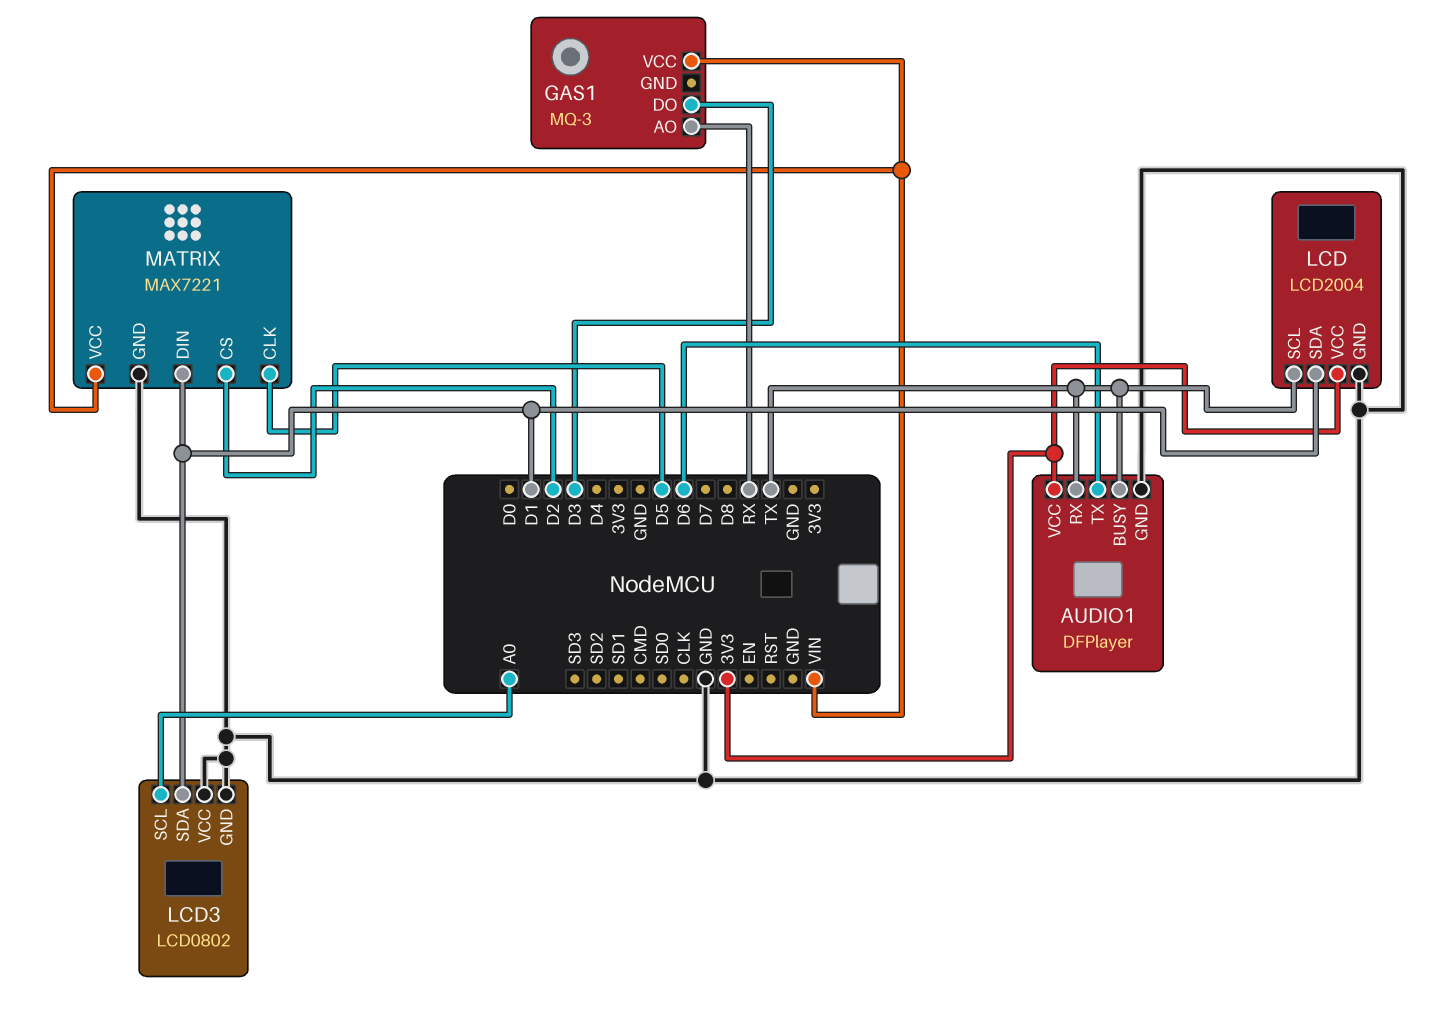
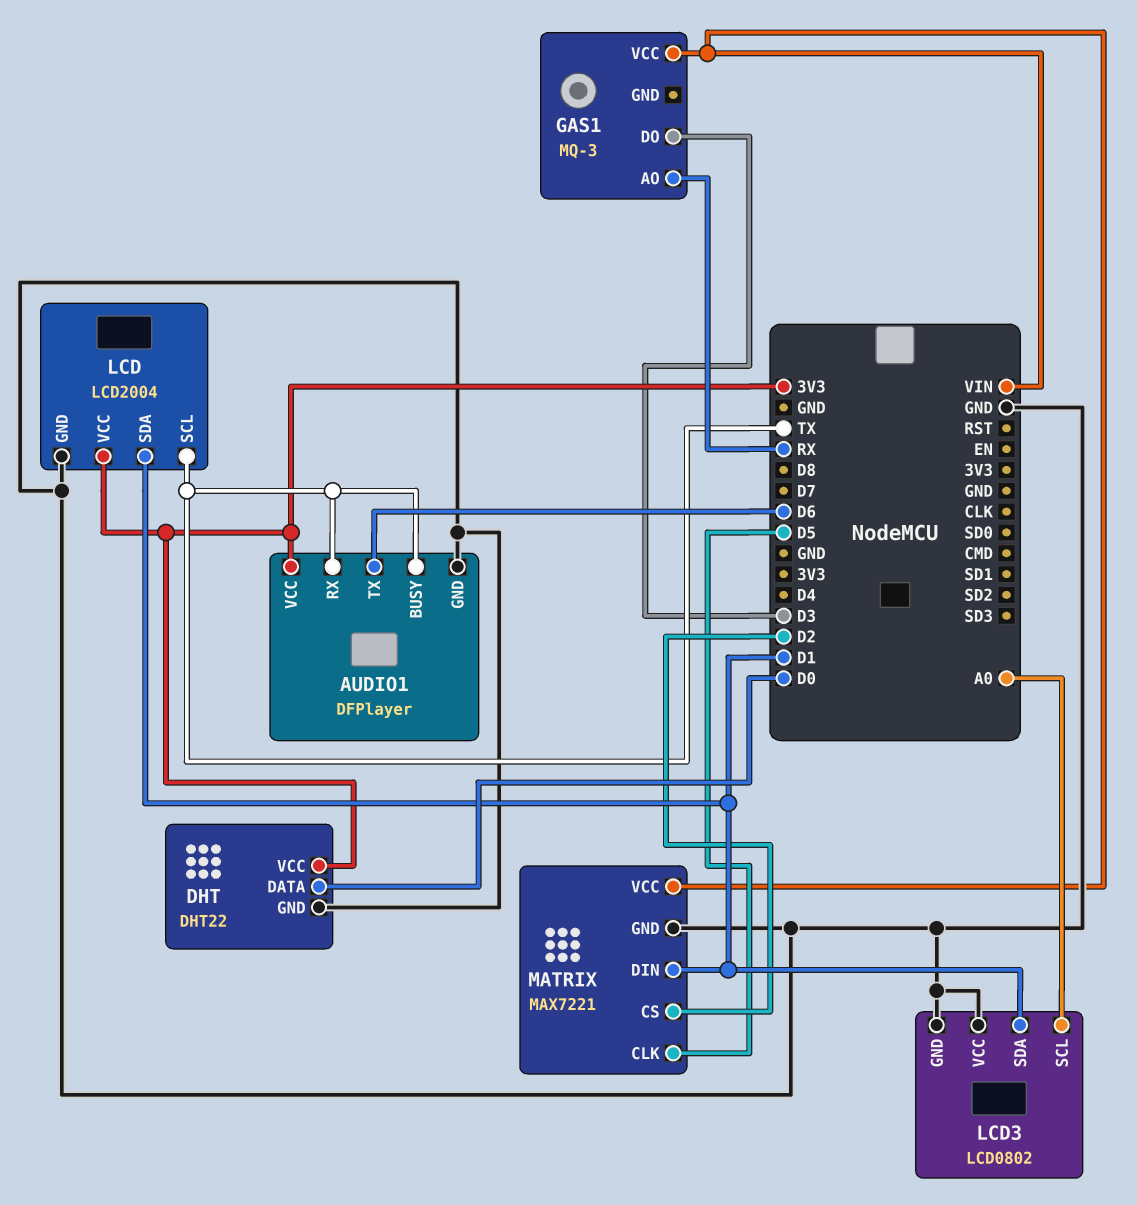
DHT: none -> DHT22
DHT pin DATA: none -> D0
DHT pin GND: none -> GND
DHT pin VCC: none -> 3V3

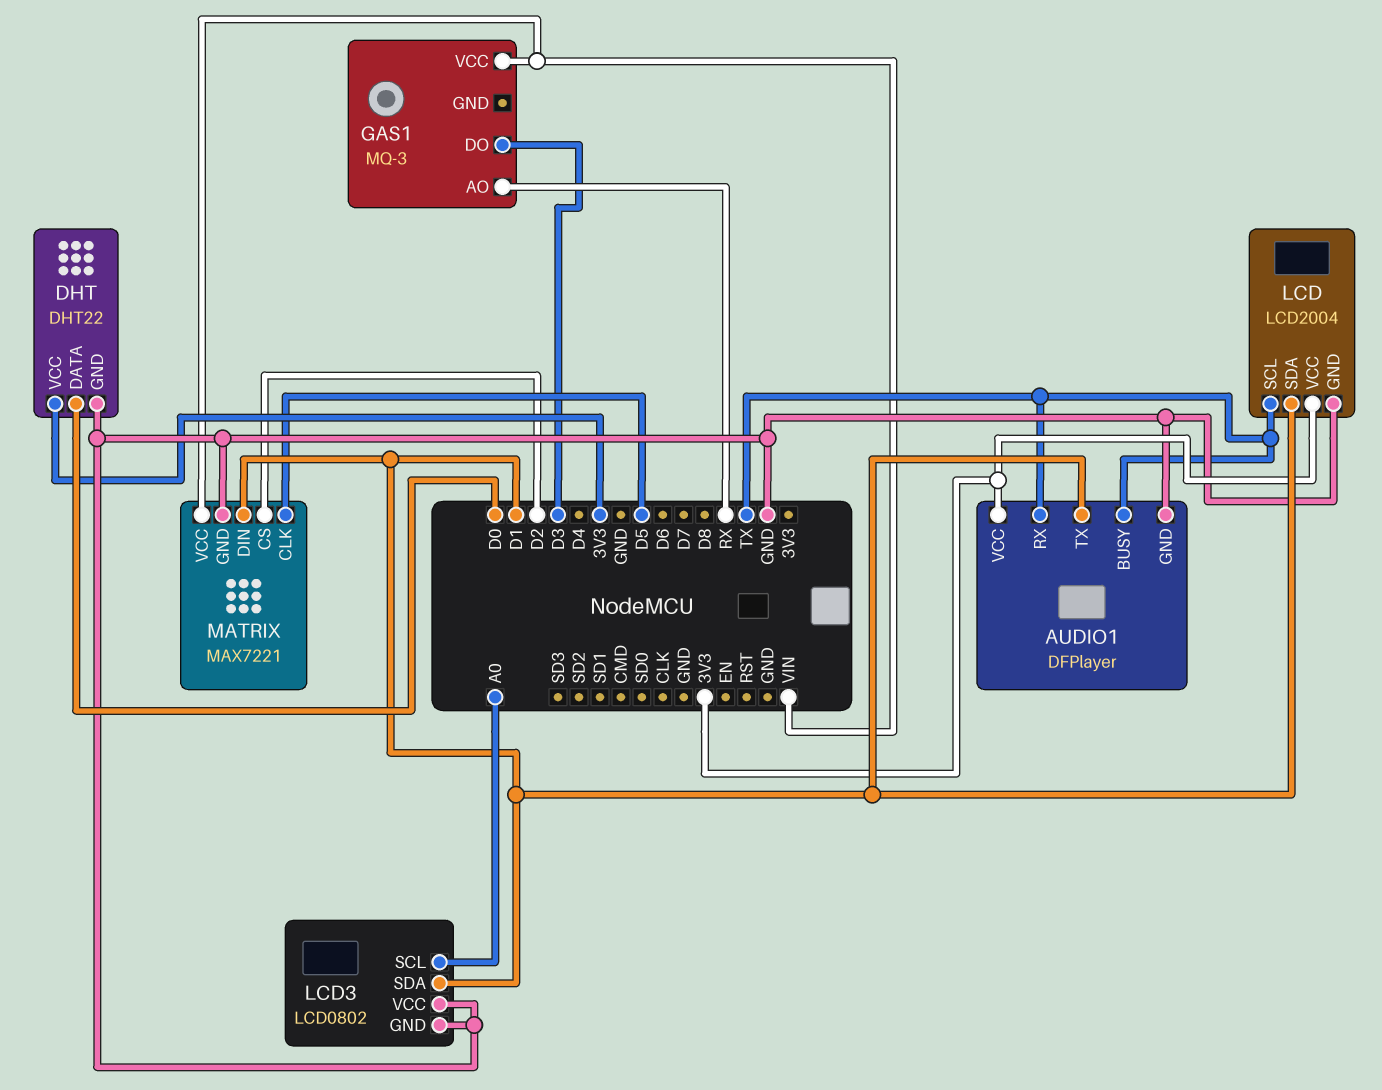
AUDIO1 pin TX: D6 -> D1

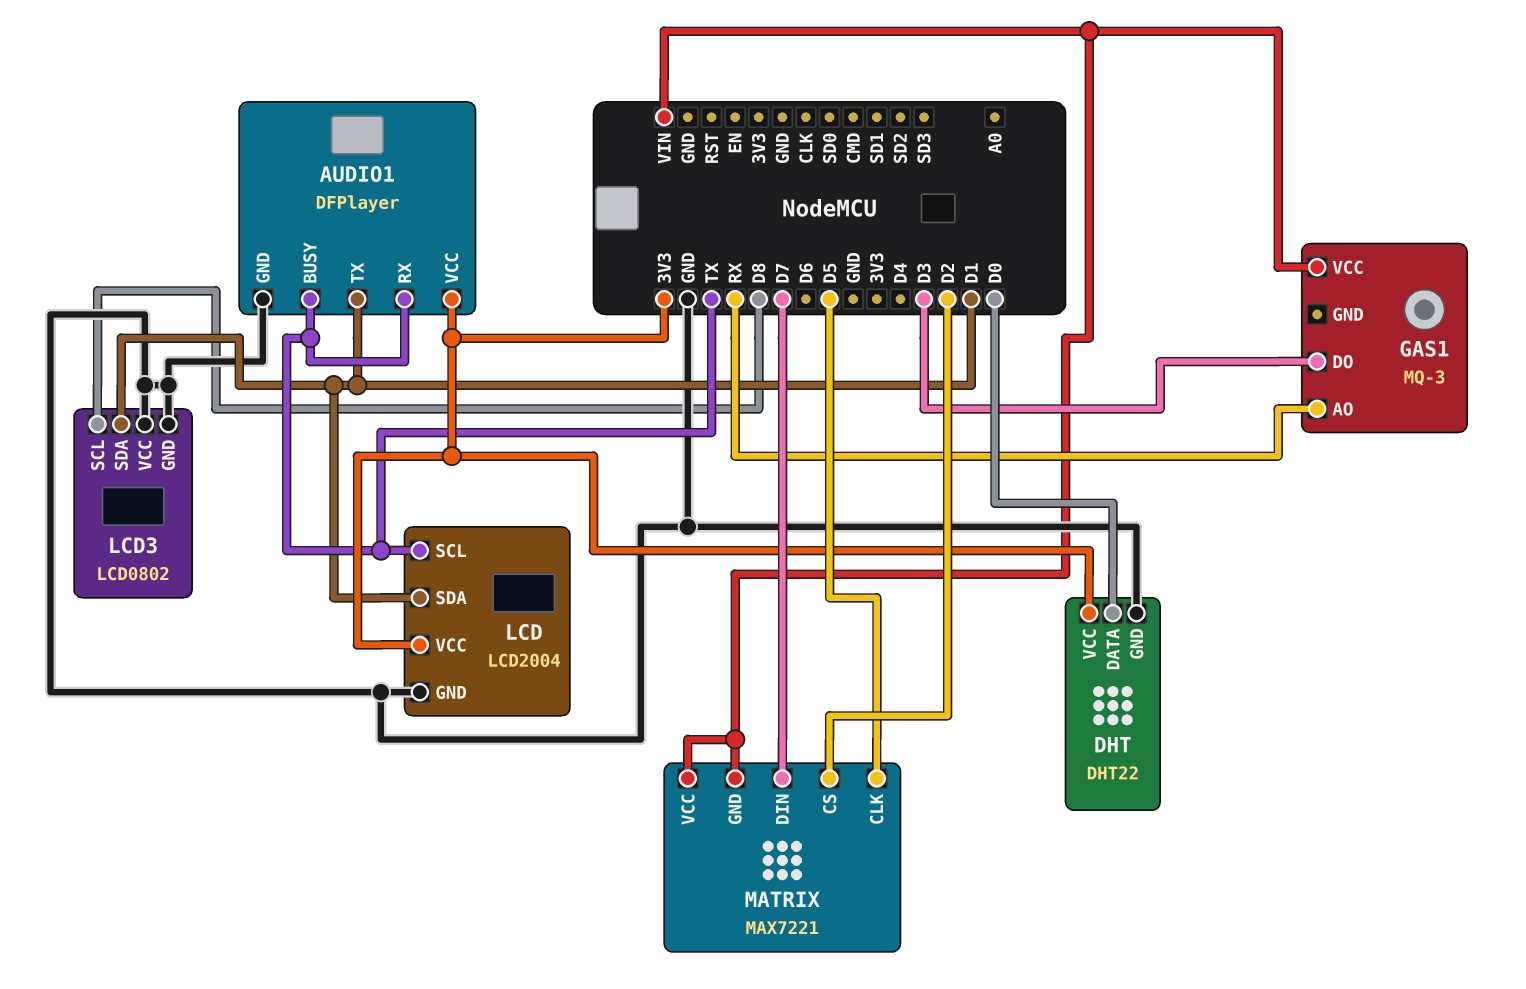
LCD3 pin SCL: A0 -> D8
MATRIX pin DIN: D1 -> D7
MATRIX pin GND: GND -> VIN

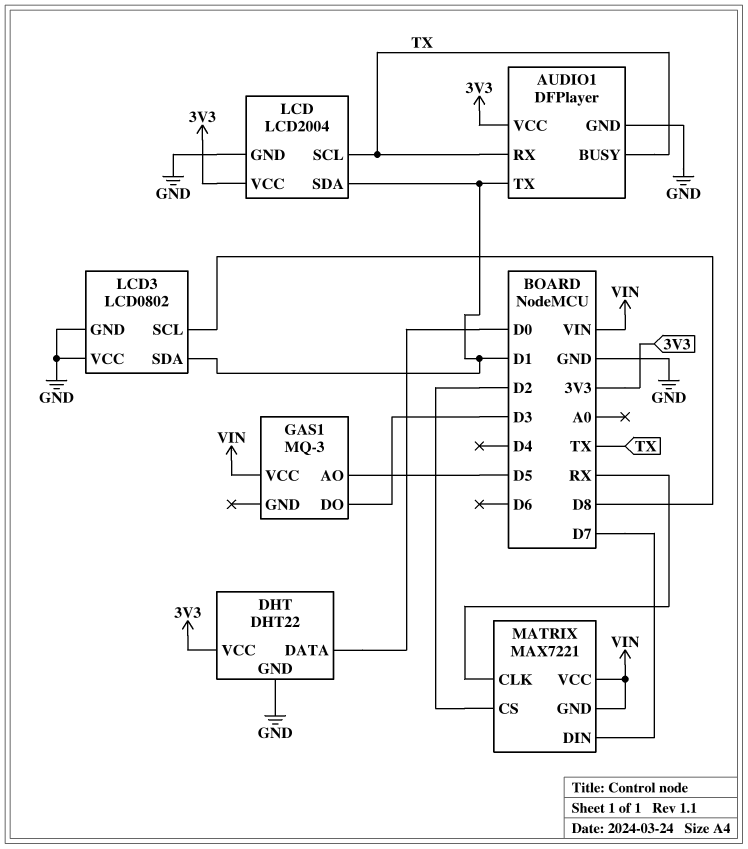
GAS1 pin AO: RX -> D5
MATRIX pin CLK: D5 -> RX

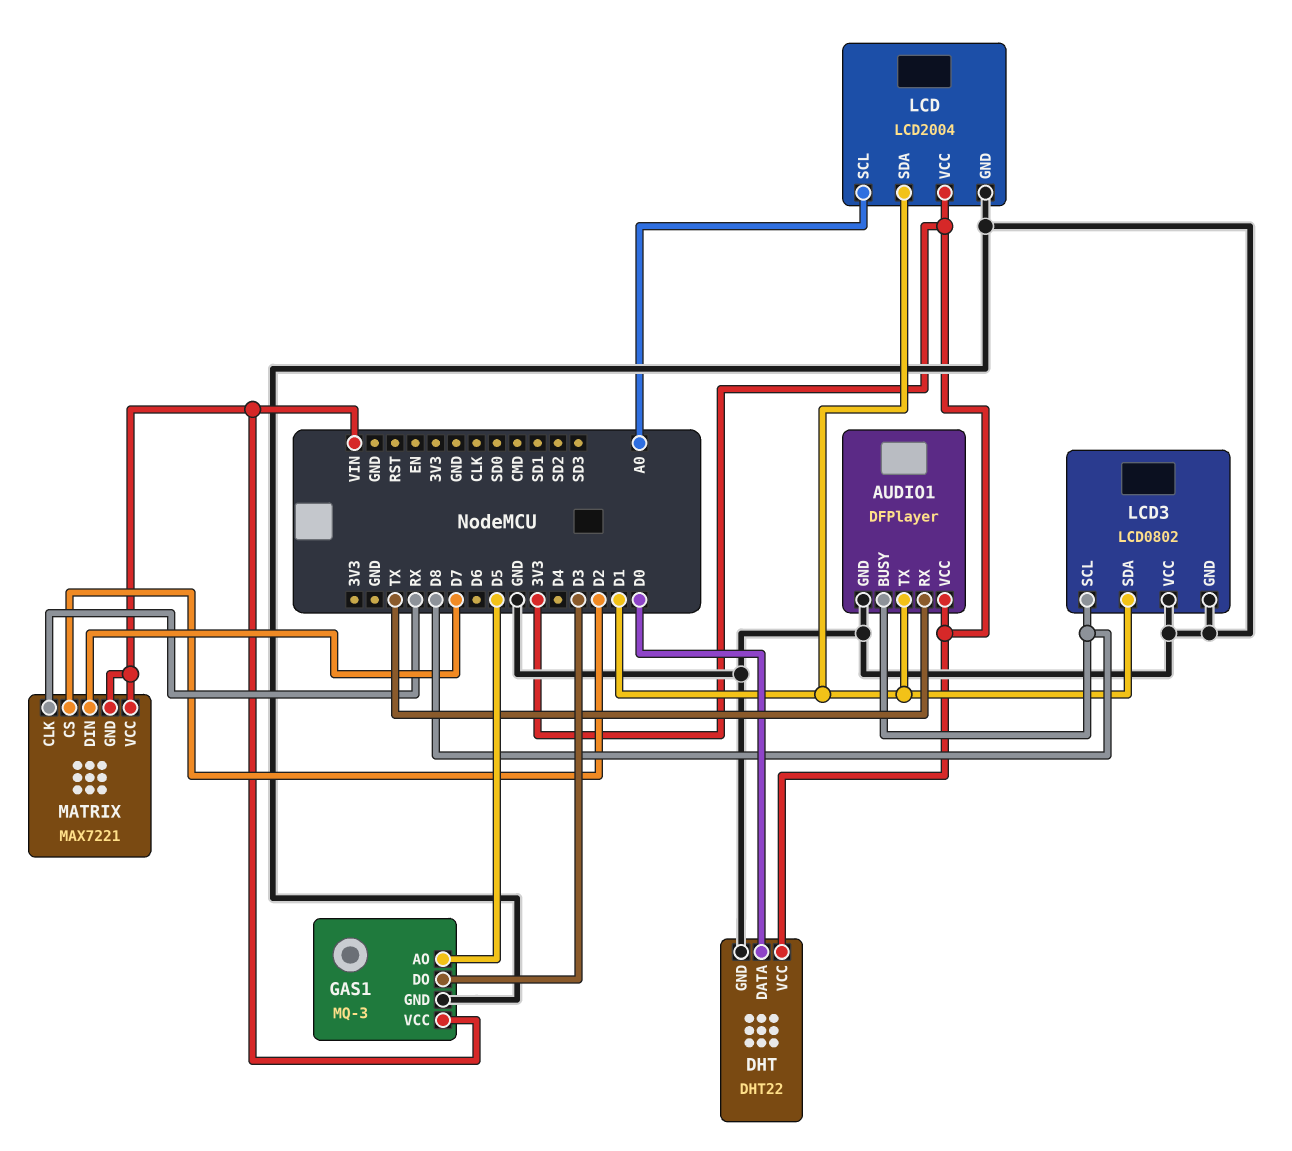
AUDIO1 pin BUSY: TX -> D8
GAS1 pin GND: none -> GND
LCD pin SCL: TX -> A0

